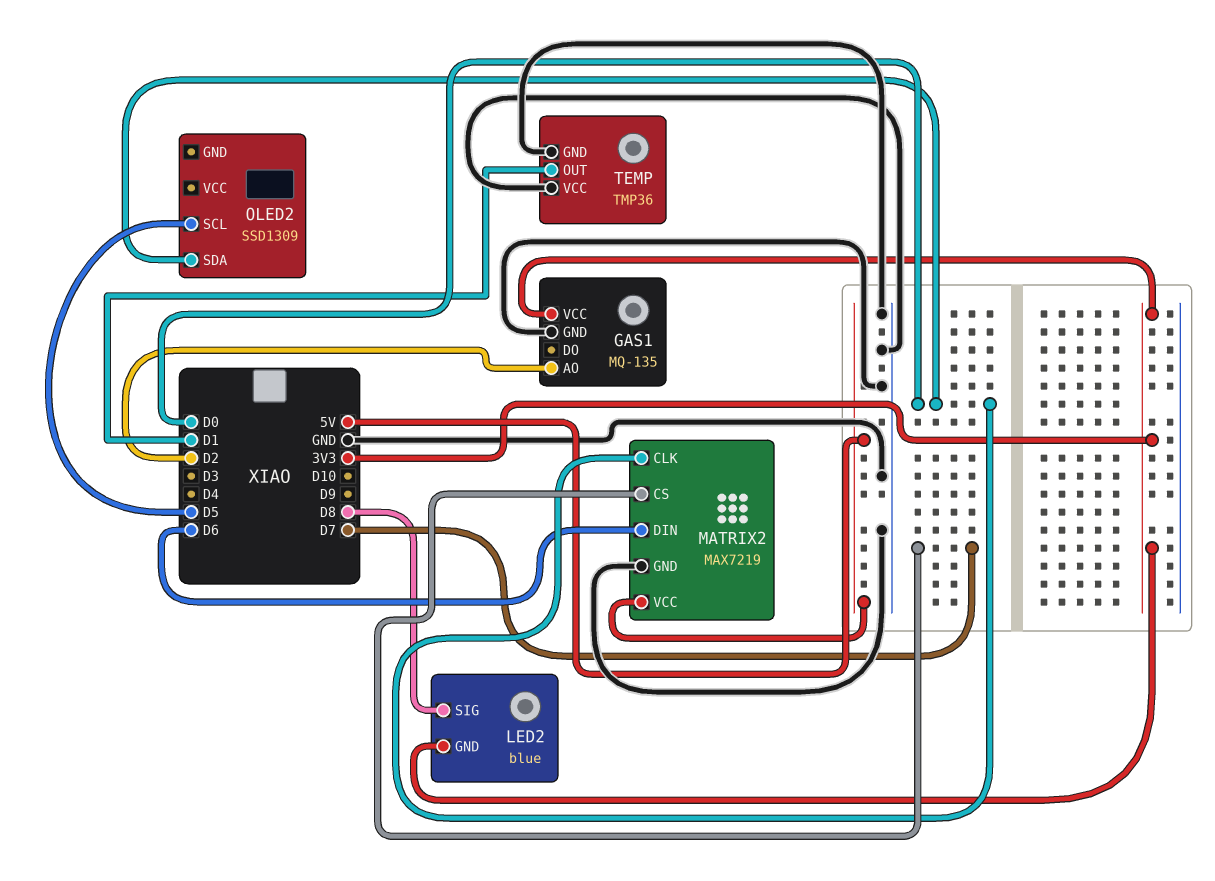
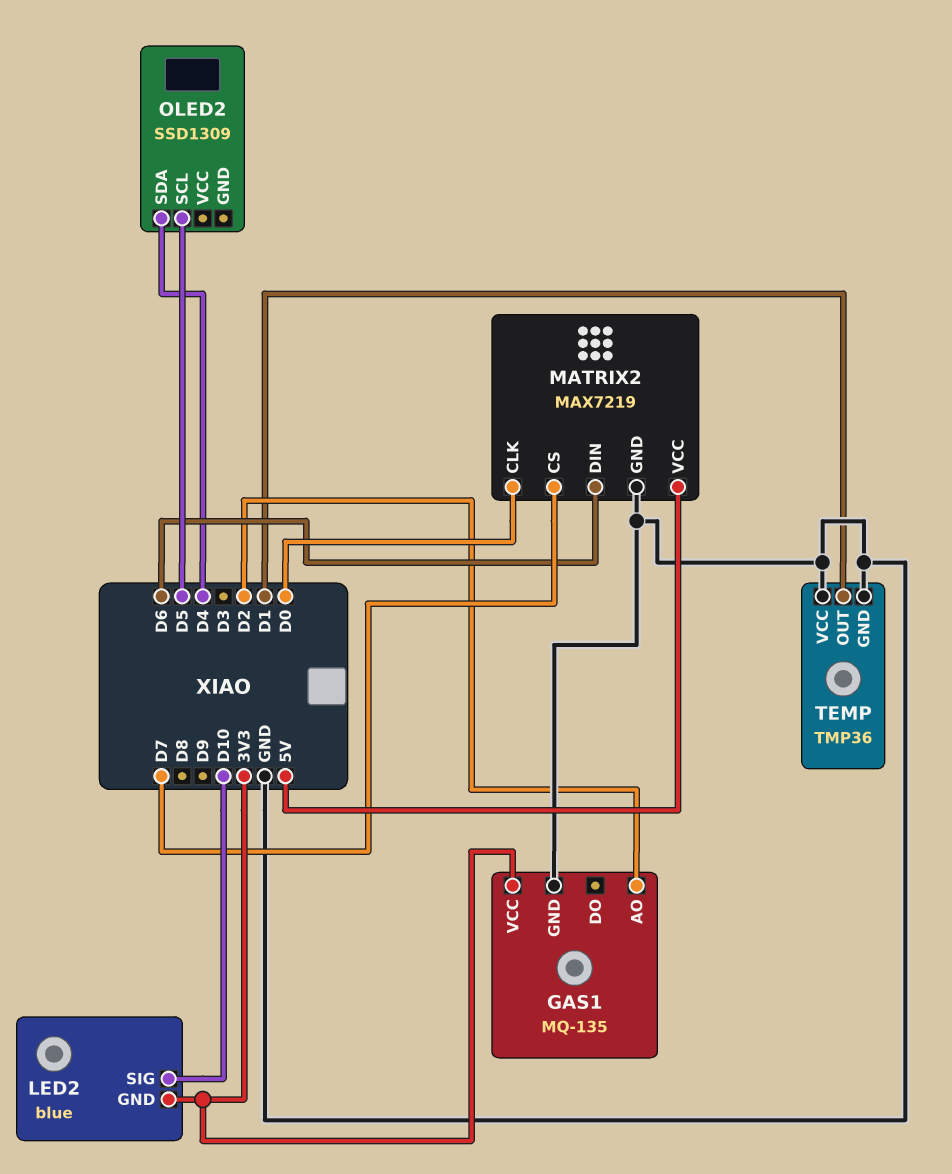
LED2 pin SIG: D8 -> D10
OLED2 pin SDA: D0 -> D4

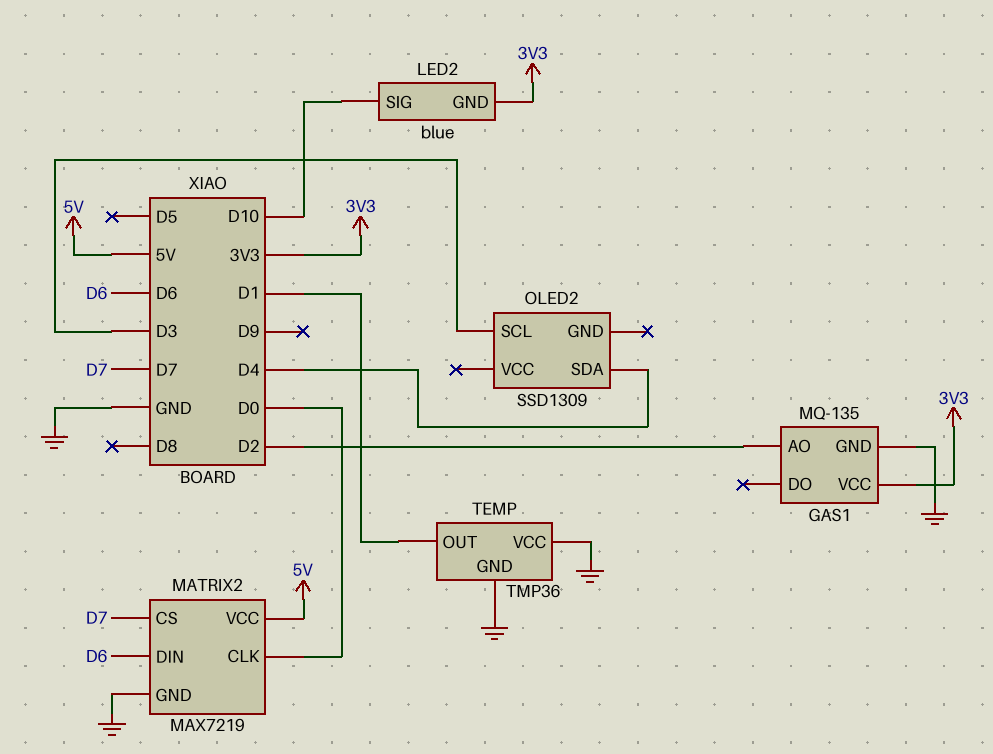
OLED2 pin SCL: D5 -> D3

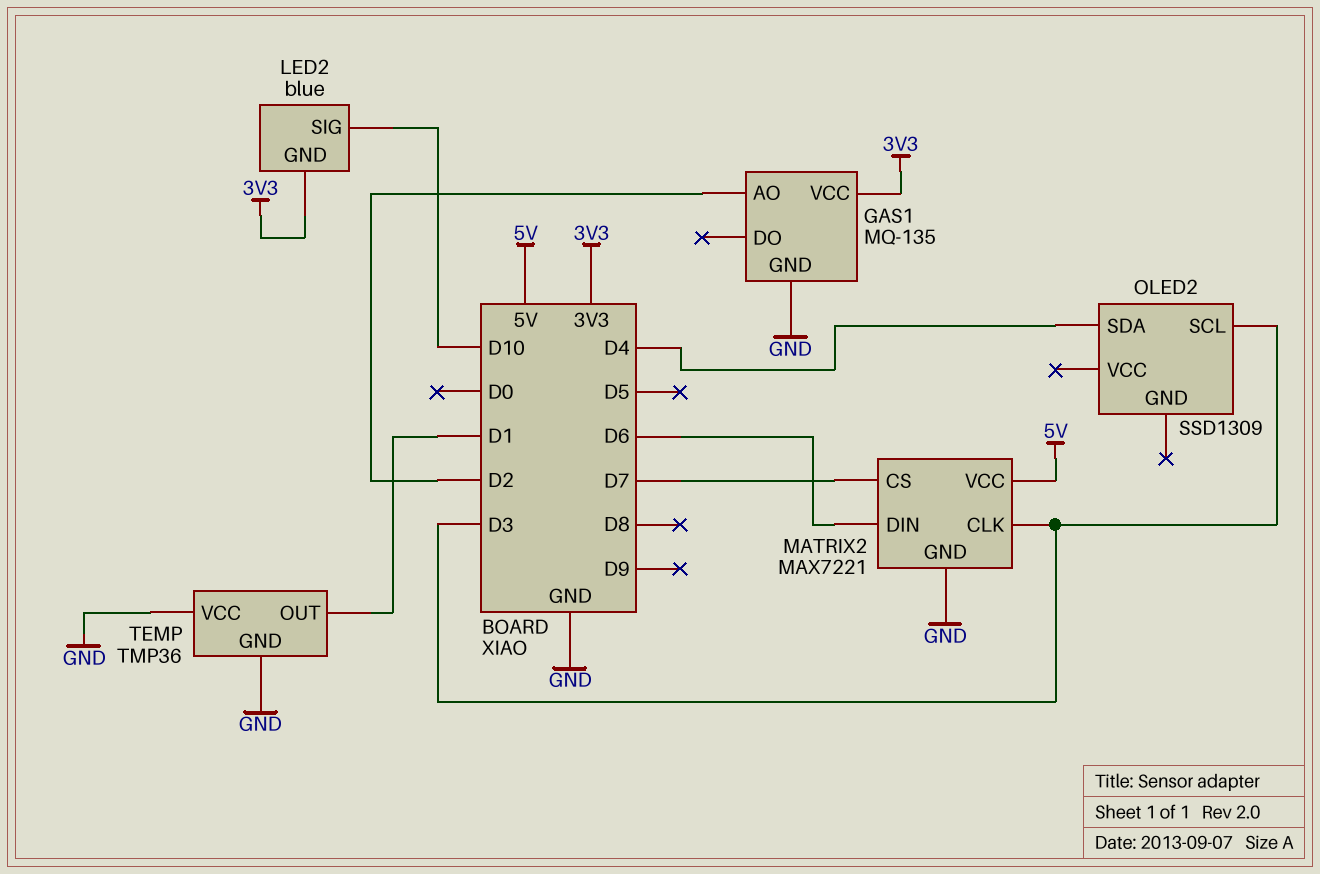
MATRIX2: MAX7219 -> MAX7221
MATRIX2 pin CLK: D0 -> D3

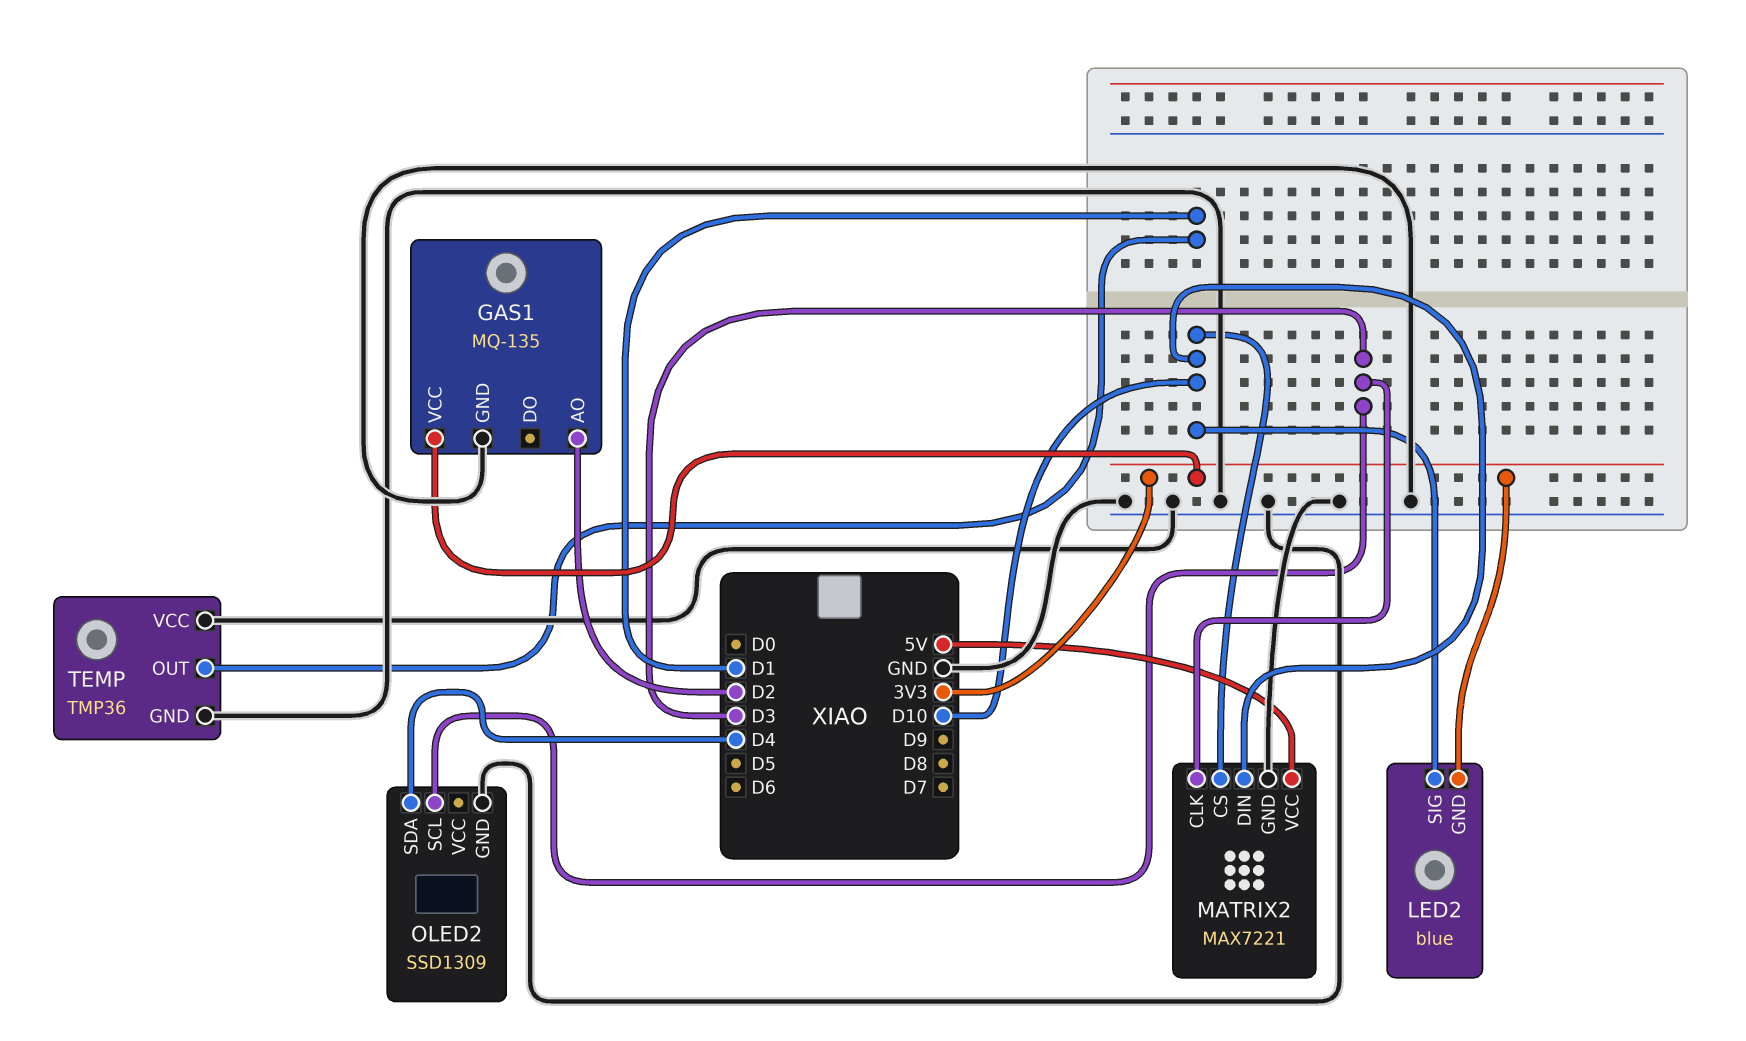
MATRIX2 pin CS: D7 -> D10
MATRIX2 pin DIN: D6 -> D10
OLED2 pin GND: none -> GND

